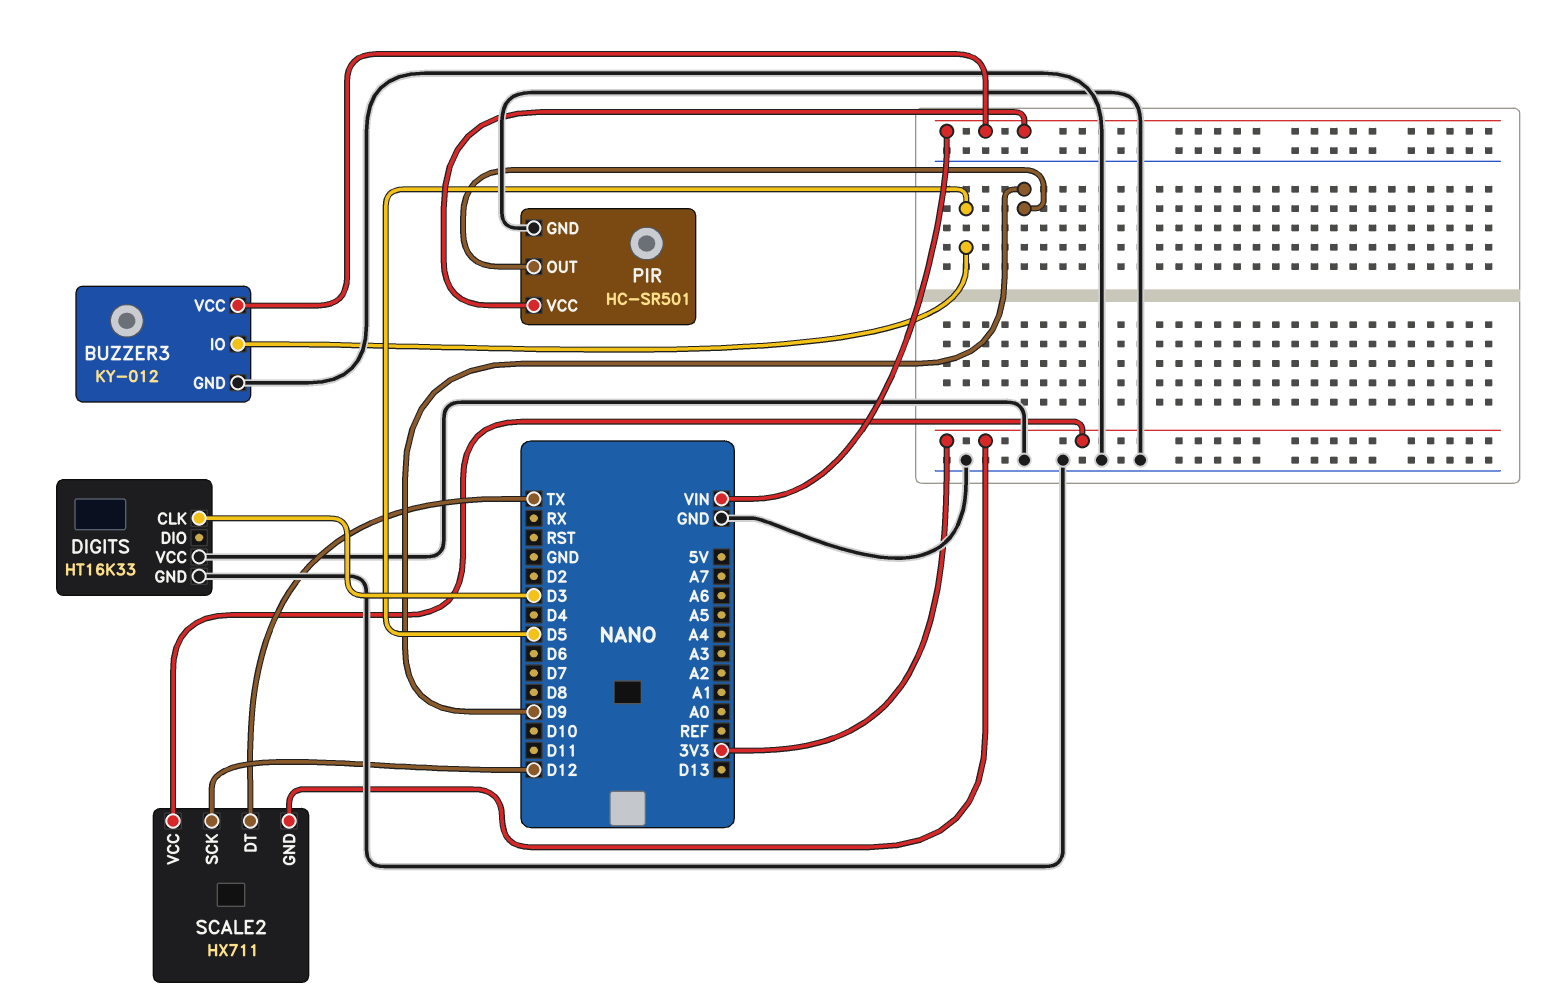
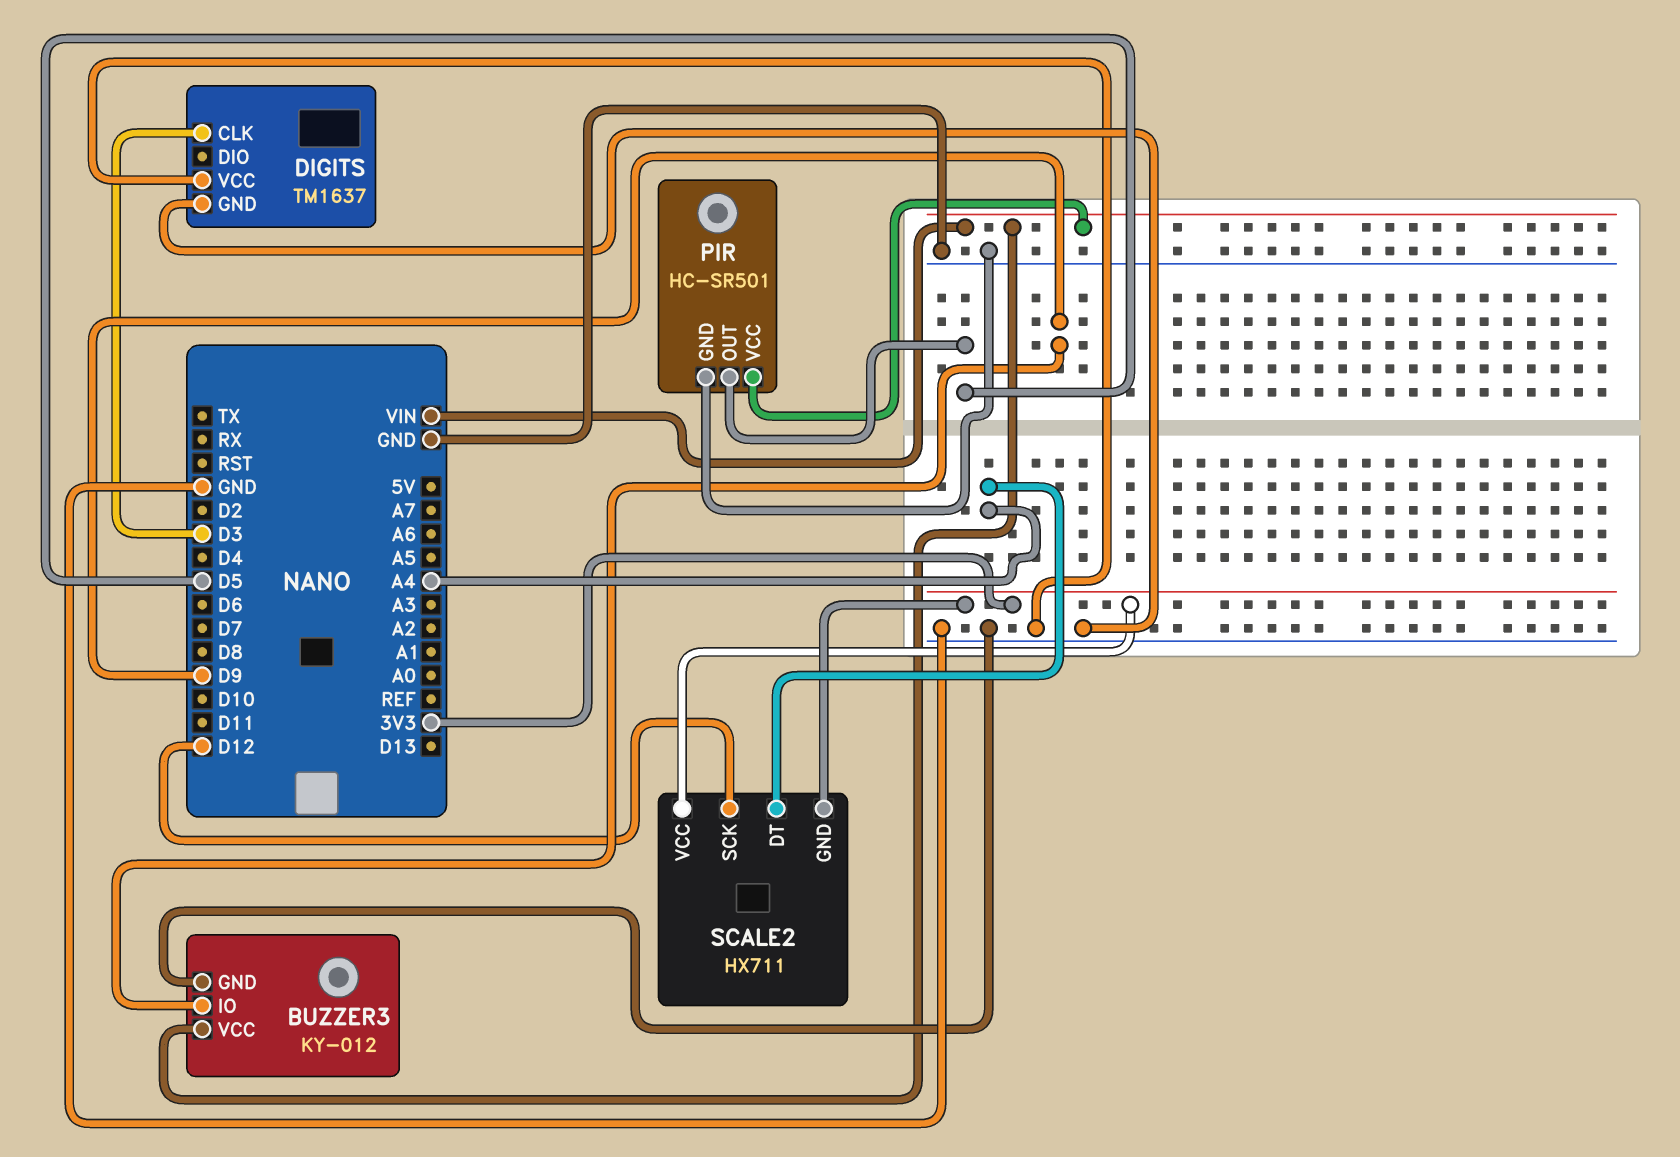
BUZZER3 pin IO: D5 -> D9
DIGITS: HT16K33 -> TM1637
PIR pin OUT: D9 -> D5
SCALE2 pin DT: TX -> A4

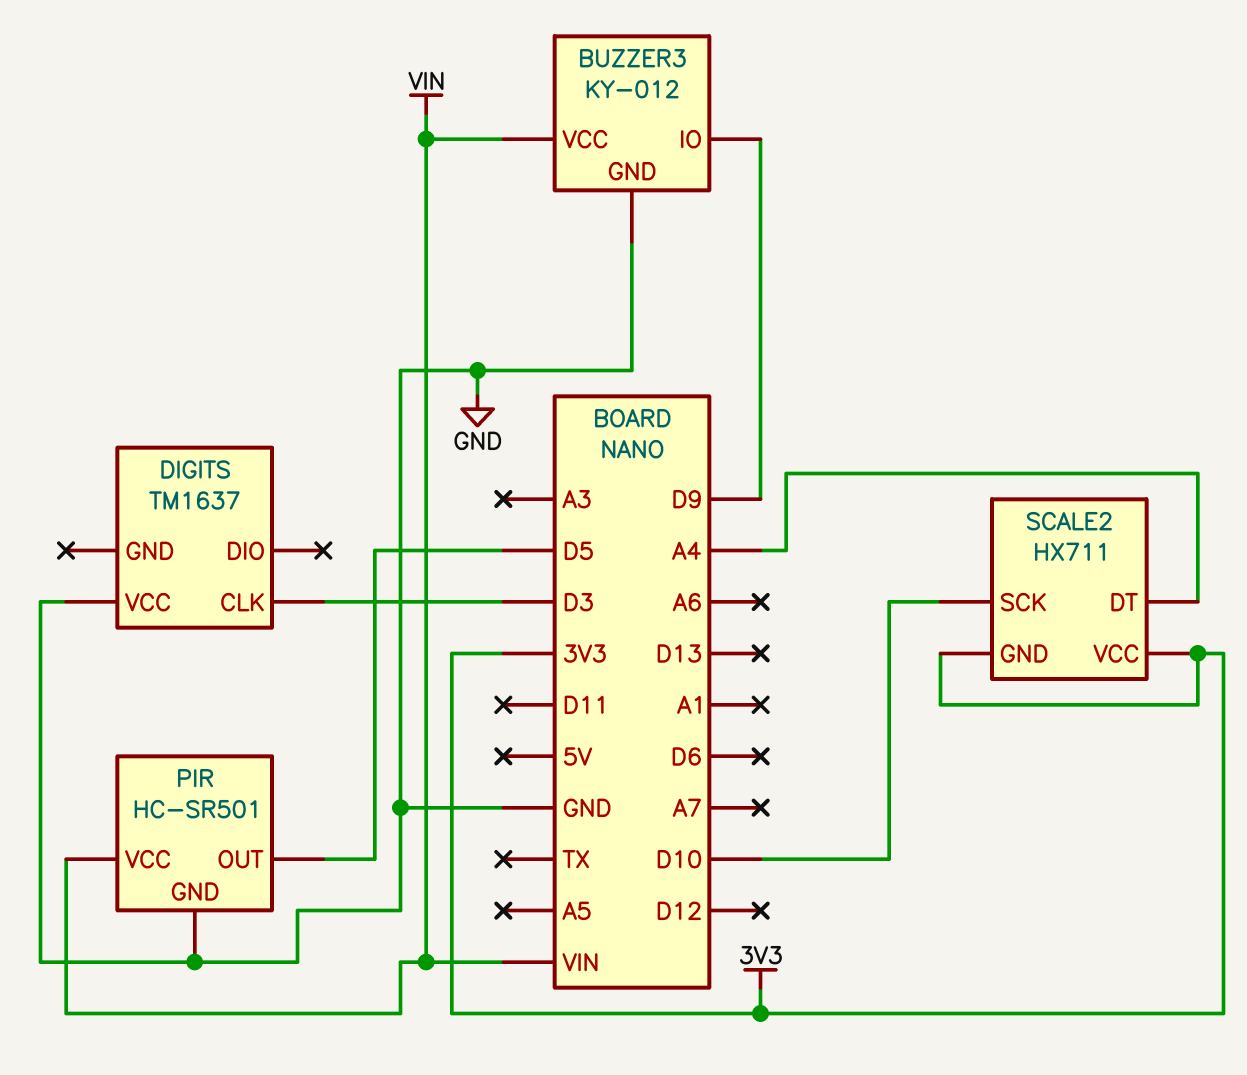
DIGITS pin GND: GND -> none
SCALE2 pin SCK: D12 -> D10

